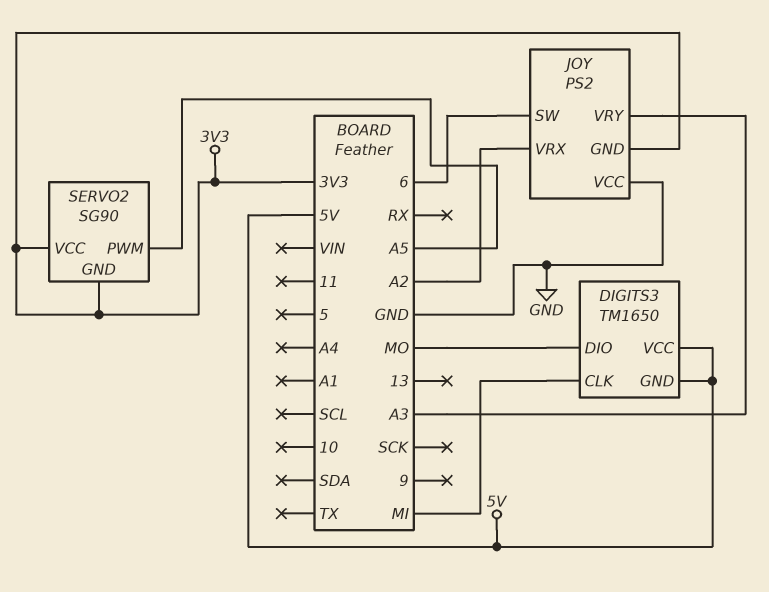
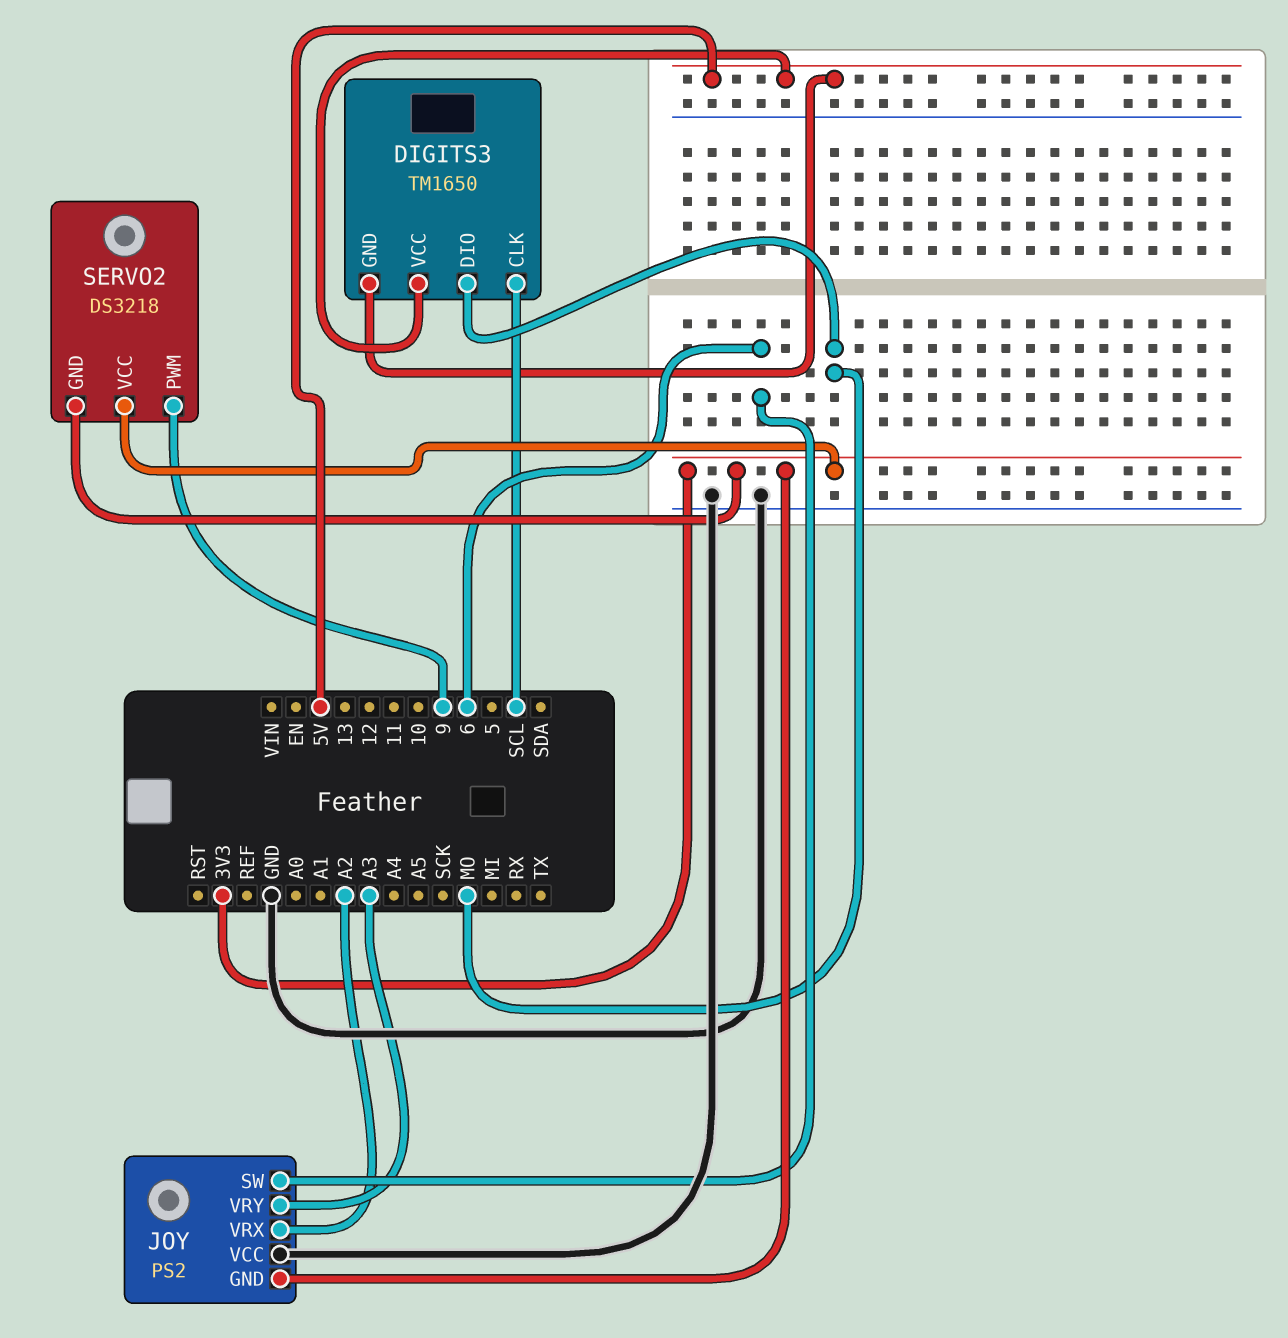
DIGITS3 pin CLK: MI -> SCL
SERVO2: SG90 -> DS3218
SERVO2 pin PWM: A5 -> 9

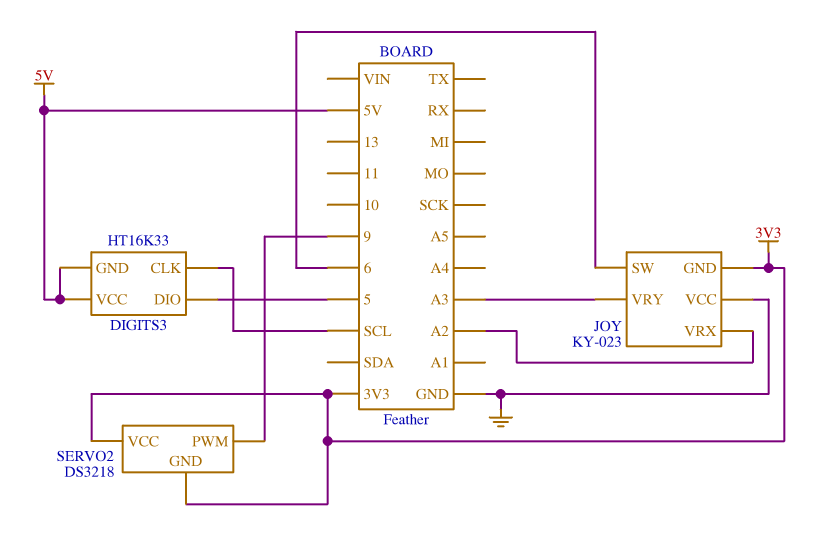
DIGITS3: TM1650 -> HT16K33
DIGITS3 pin DIO: MO -> 5
JOY: PS2 -> KY-023

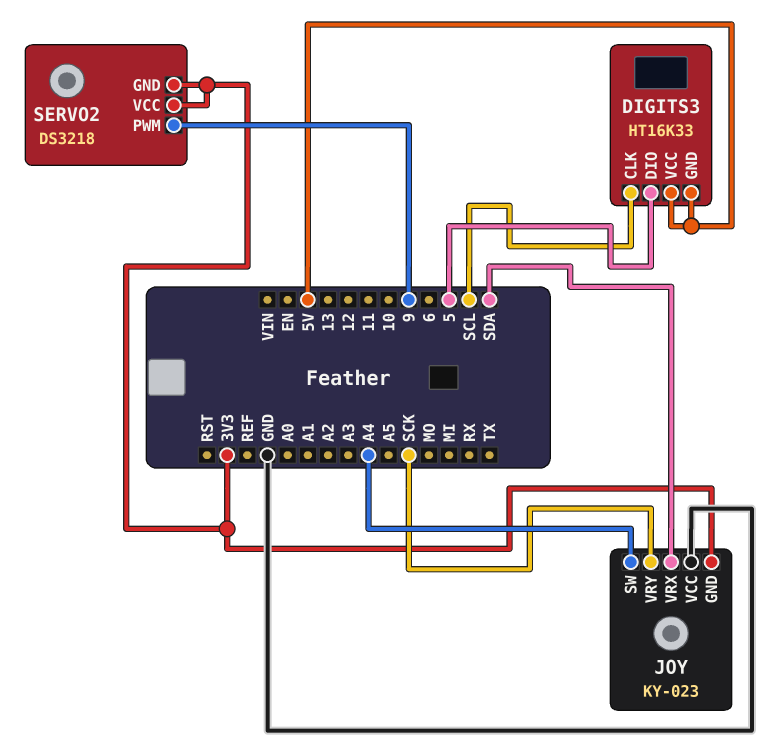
JOY pin SW: 6 -> A4
JOY pin VRX: A2 -> SDA
JOY pin VRY: A3 -> SCK

